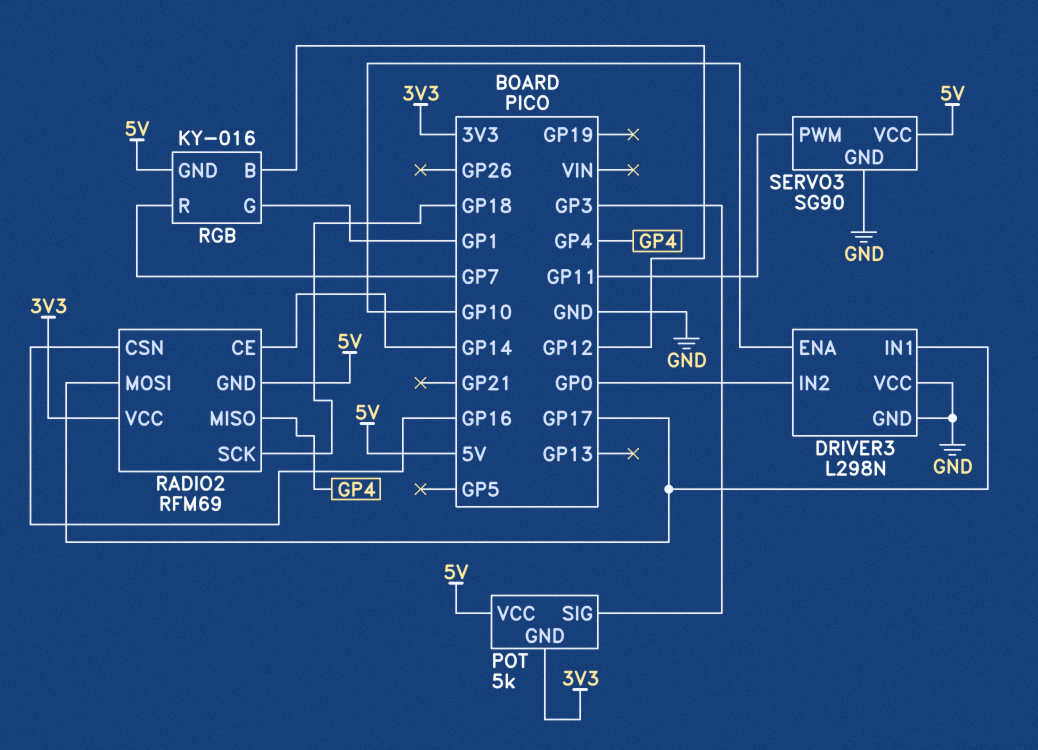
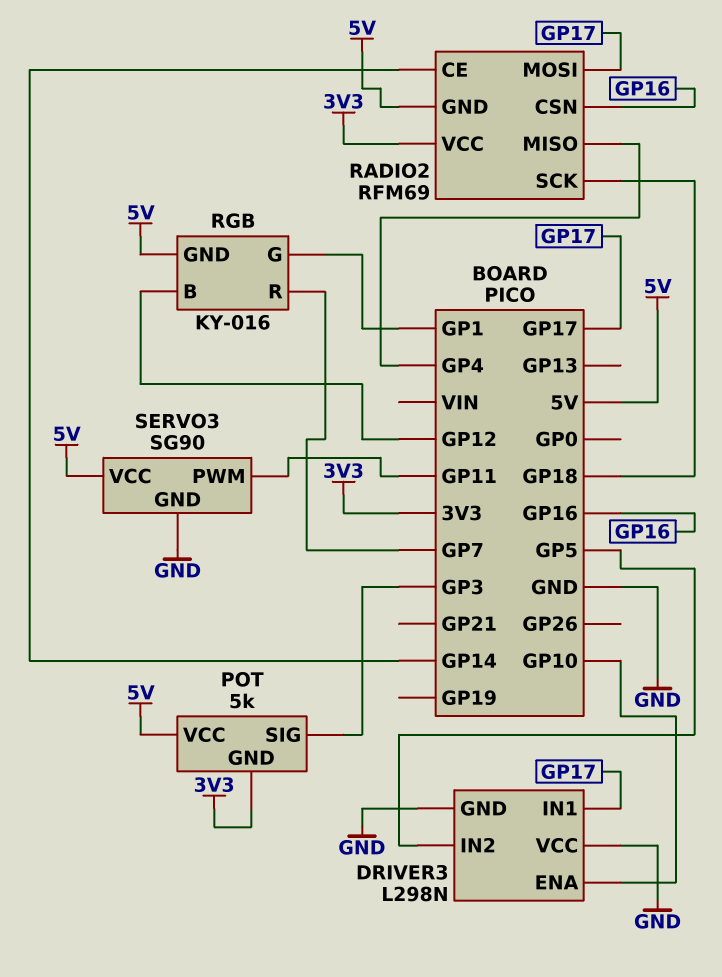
DRIVER3 pin IN2: GP0 -> GP5

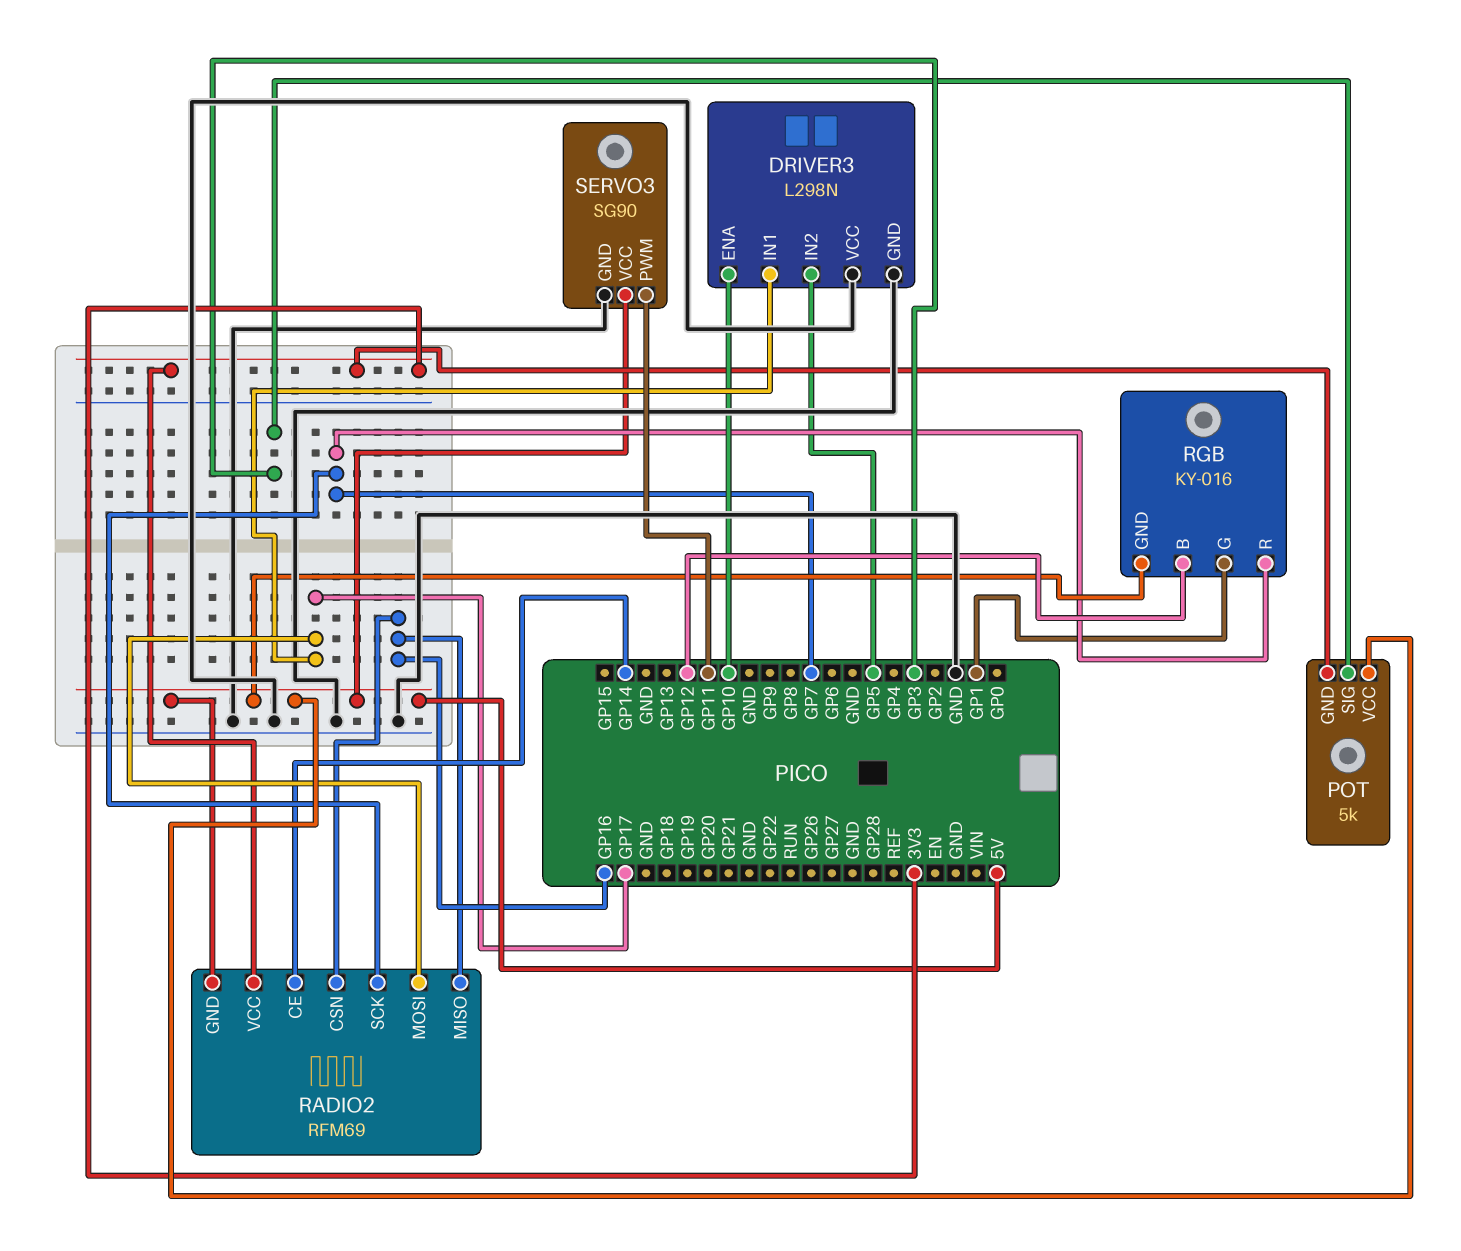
RADIO2 pin MISO: GP4 -> GP16
RADIO2 pin SCK: GP18 -> GP7

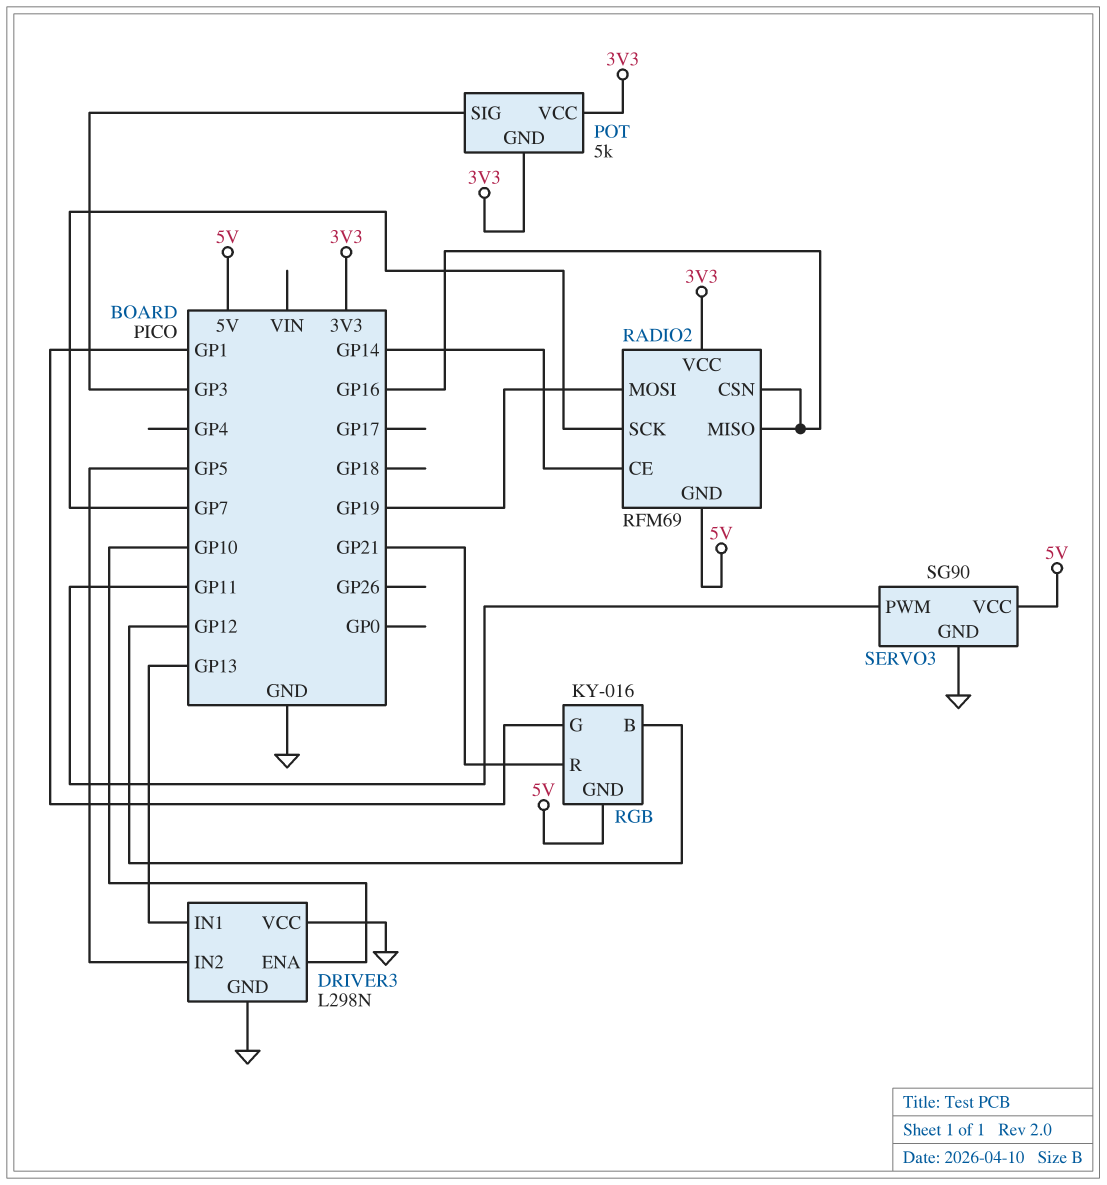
DRIVER3 pin IN1: GP17 -> GP13
POT pin VCC: 5V -> 3V3
RADIO2 pin MOSI: GP17 -> GP19
RGB pin R: GP7 -> GP21

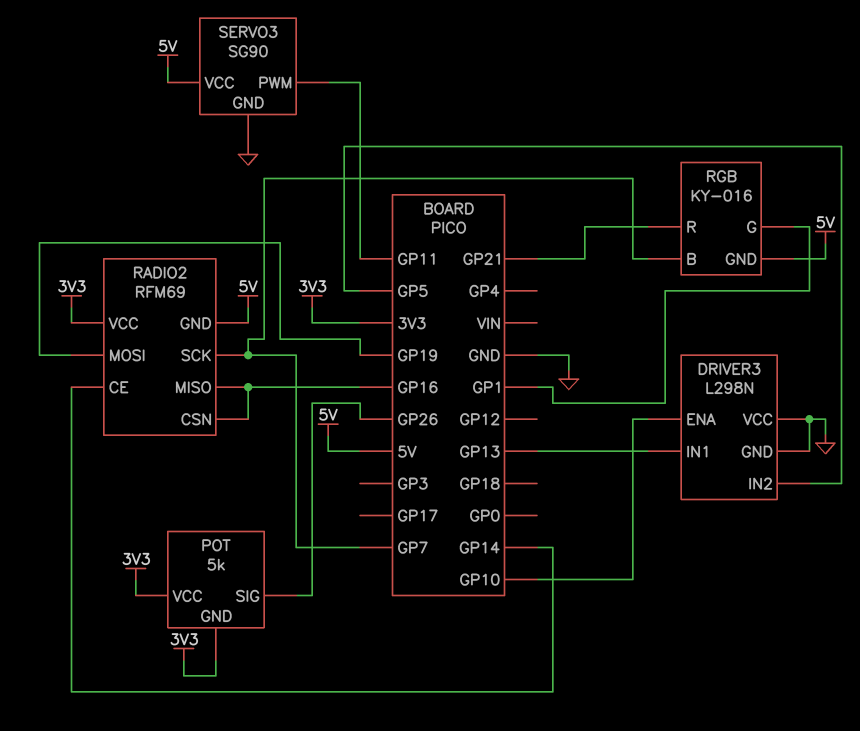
POT pin SIG: GP3 -> GP26
RGB pin B: GP12 -> GP7

